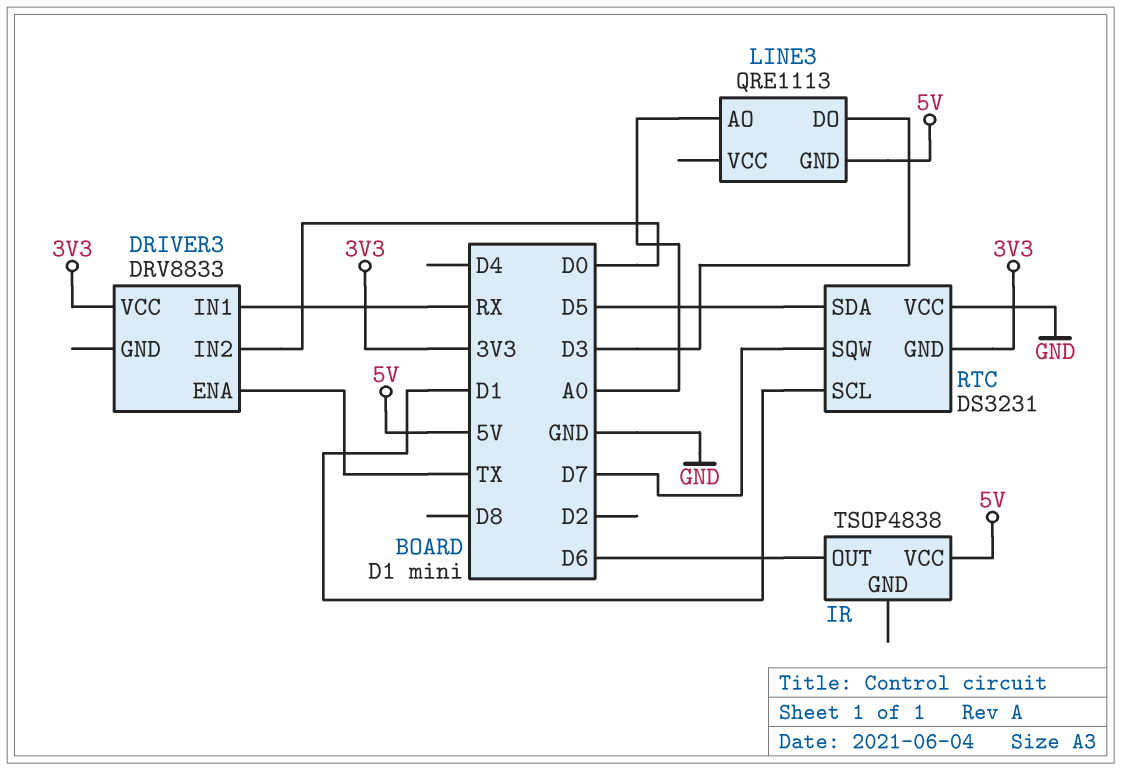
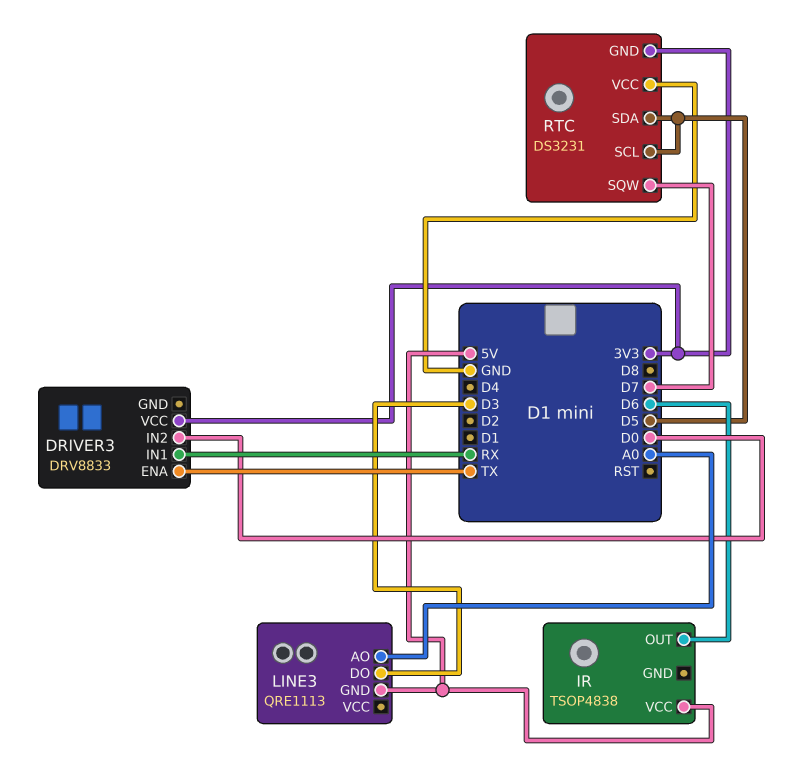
RTC pin SCL: D1 -> D5

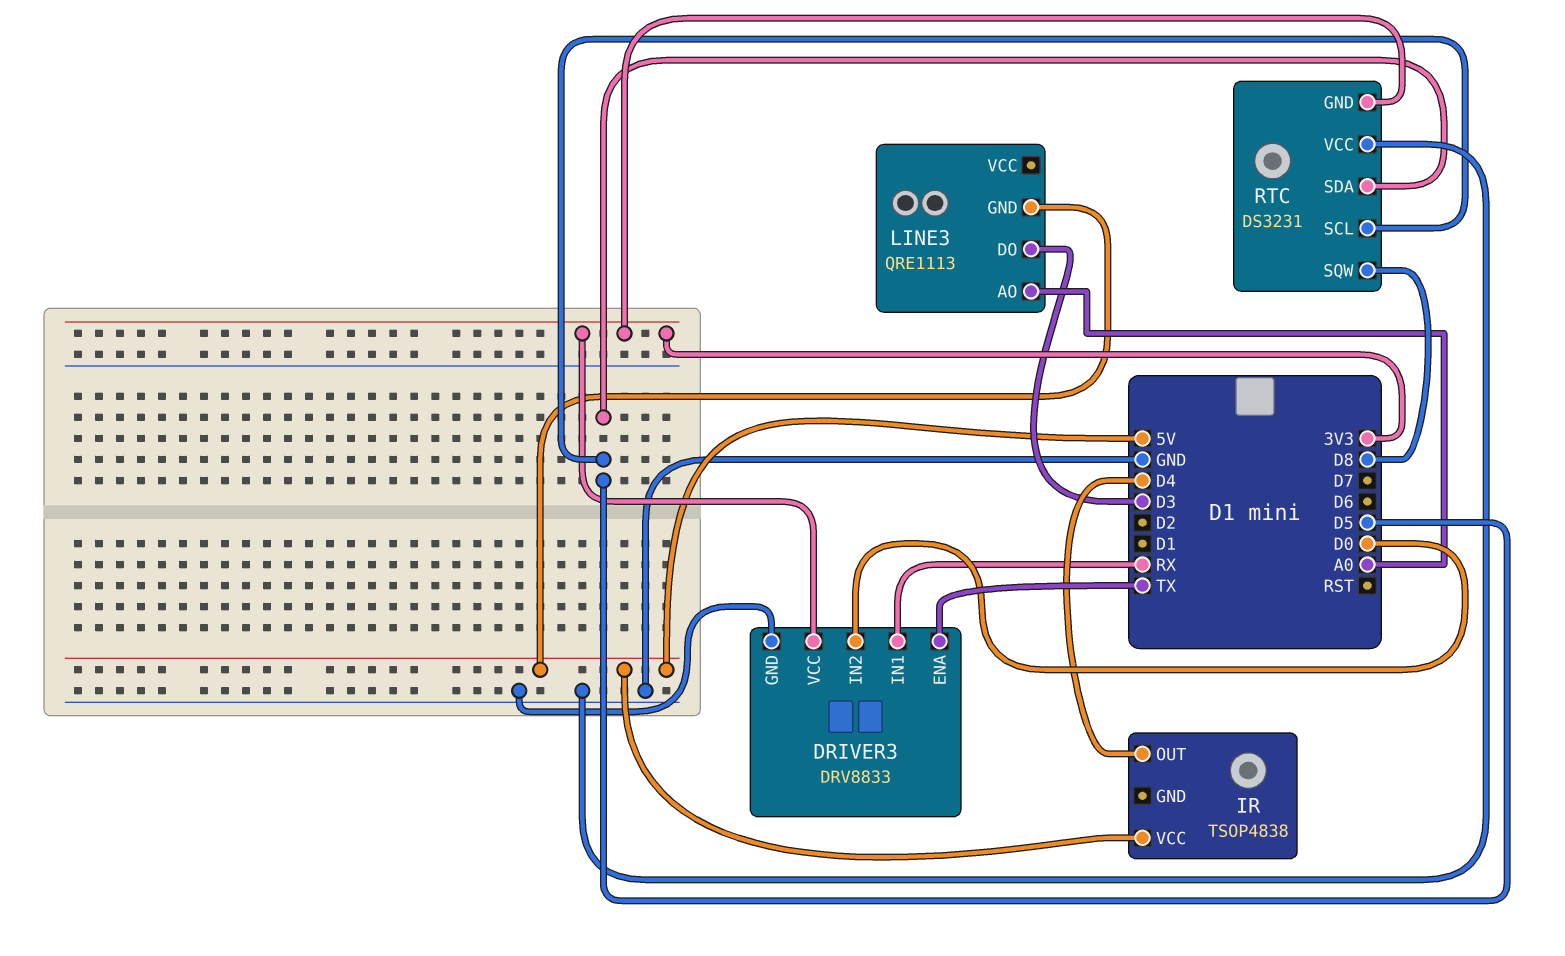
DRIVER3 pin GND: none -> GND
IR pin OUT: D6 -> D4
RTC pin SQW: D7 -> D8

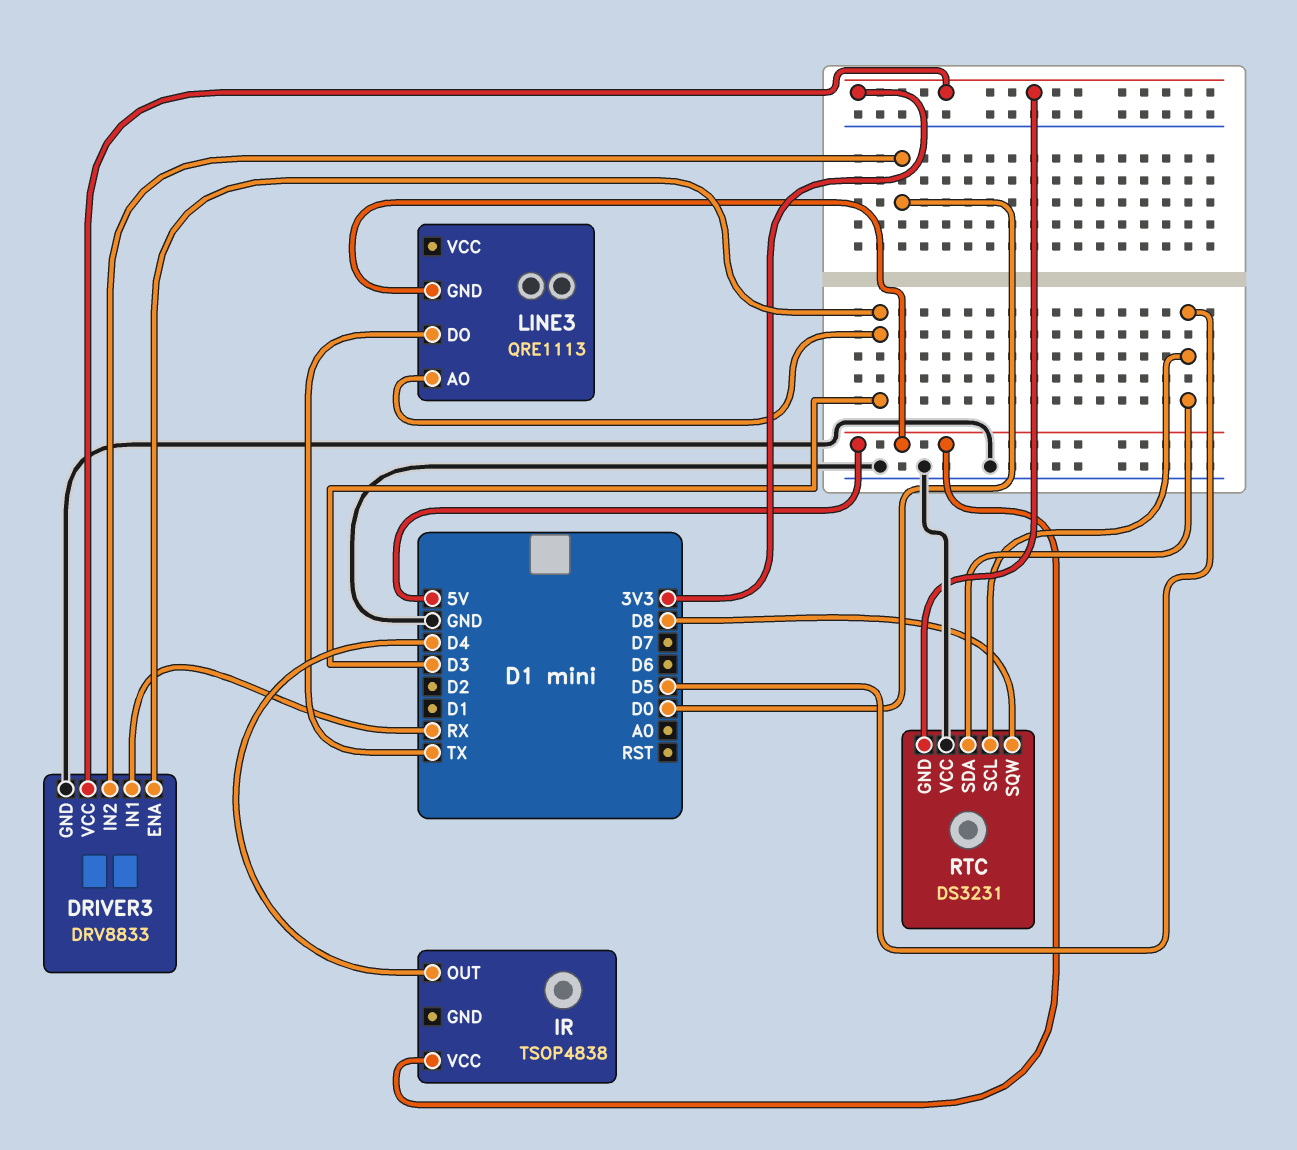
DRIVER3 pin ENA: TX -> D3
LINE3 pin AO: A0 -> D3
LINE3 pin DO: D3 -> TX

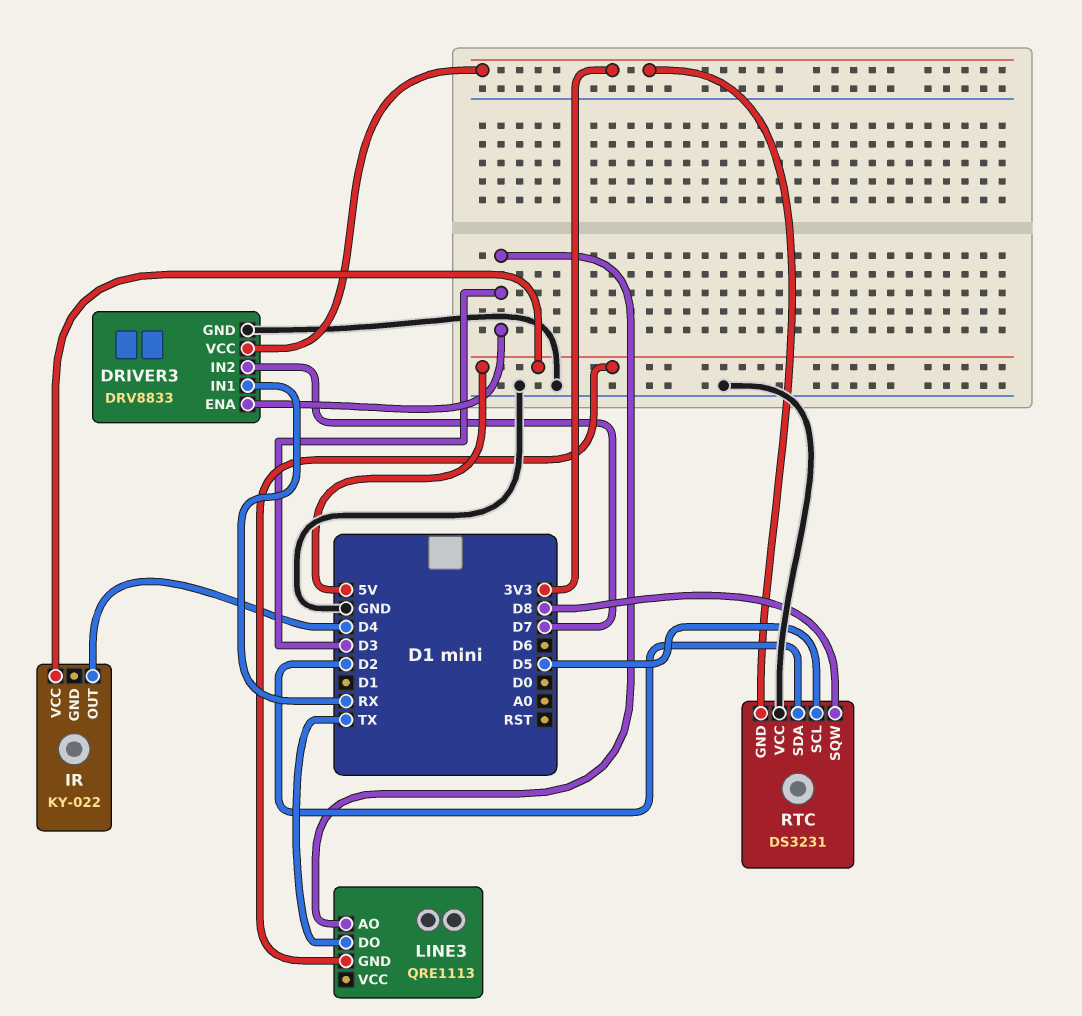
DRIVER3 pin IN2: D0 -> D7
IR: TSOP4838 -> KY-022
RTC pin SDA: D5 -> D2

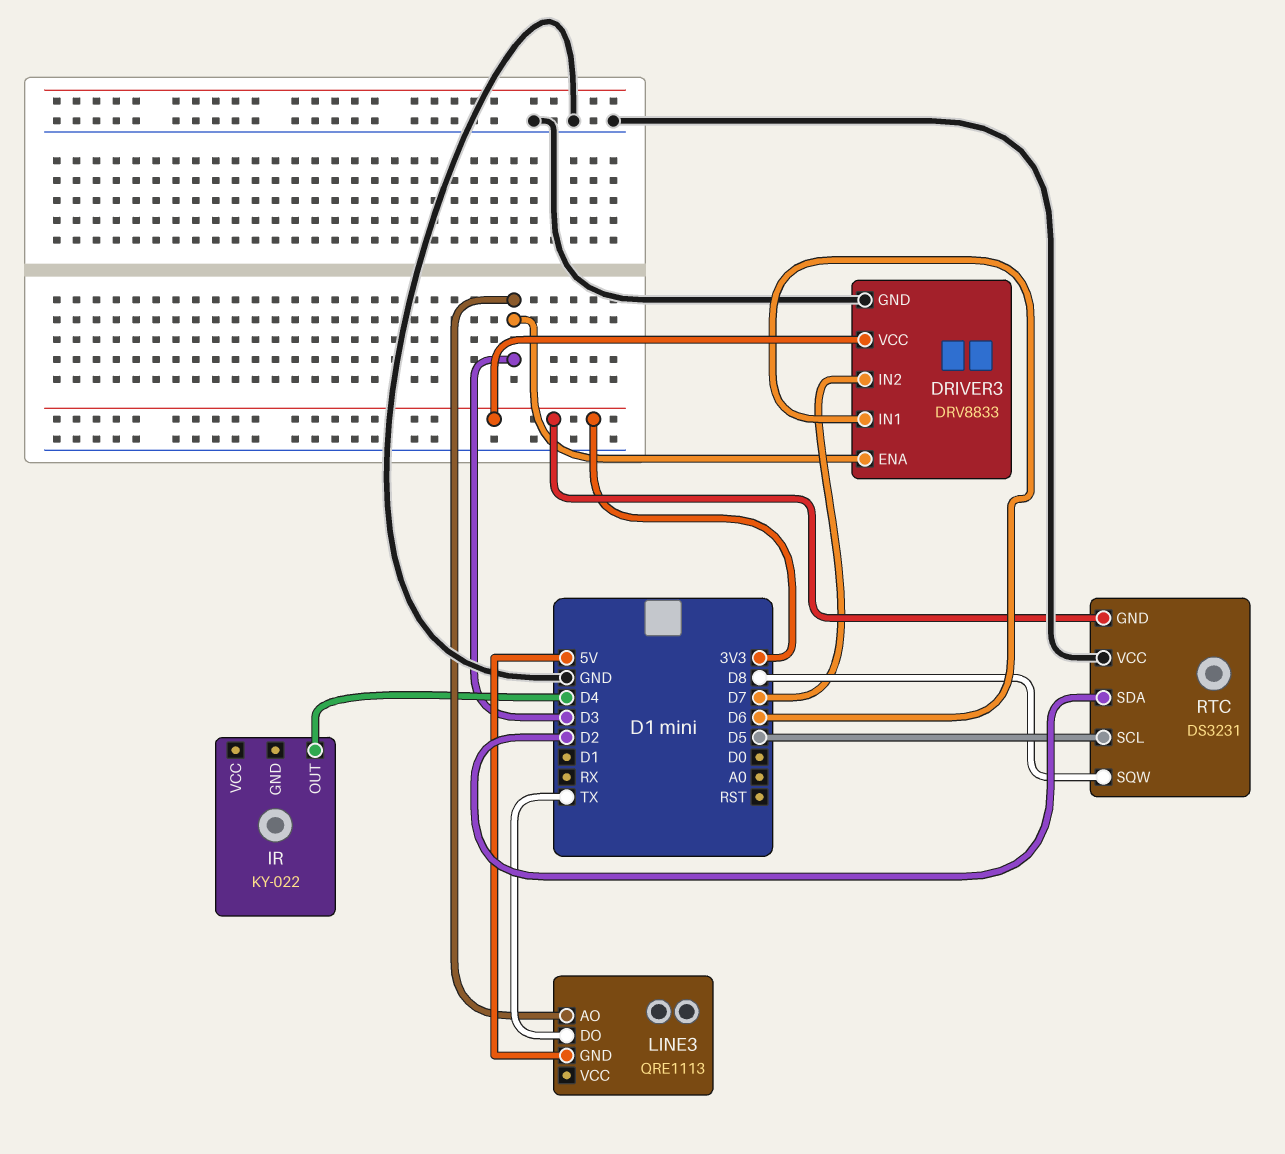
DRIVER3 pin IN1: RX -> D6
IR pin VCC: 5V -> none

